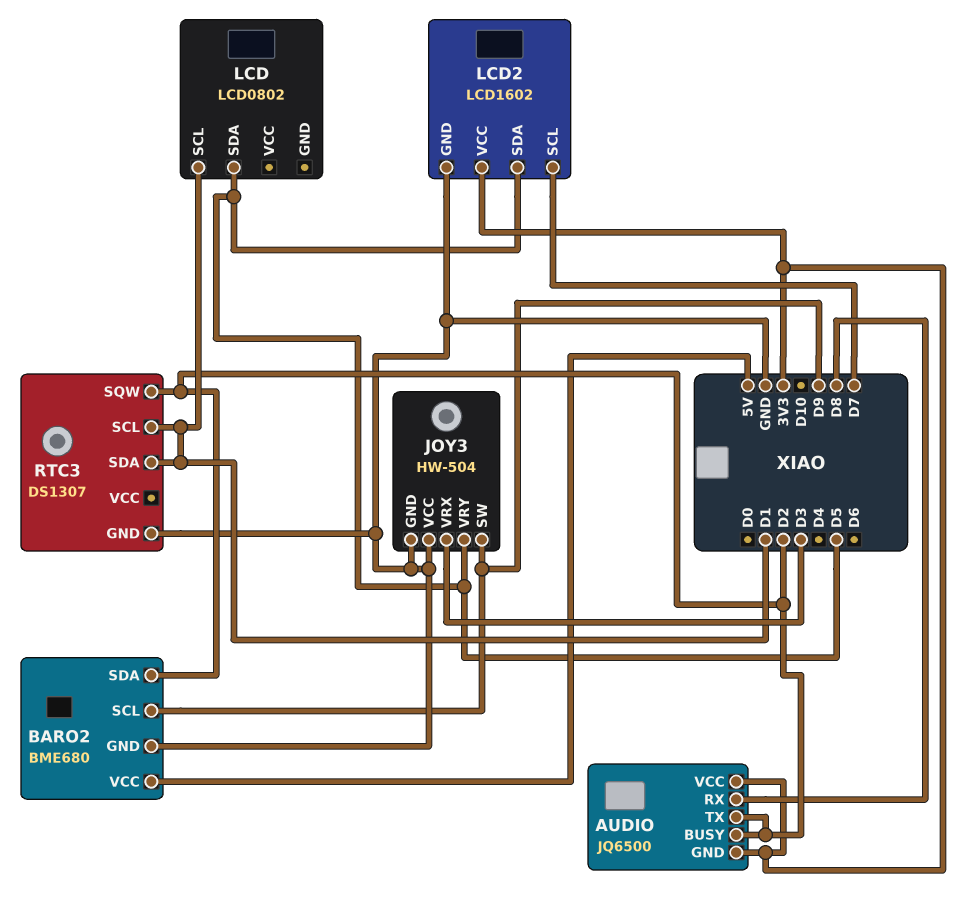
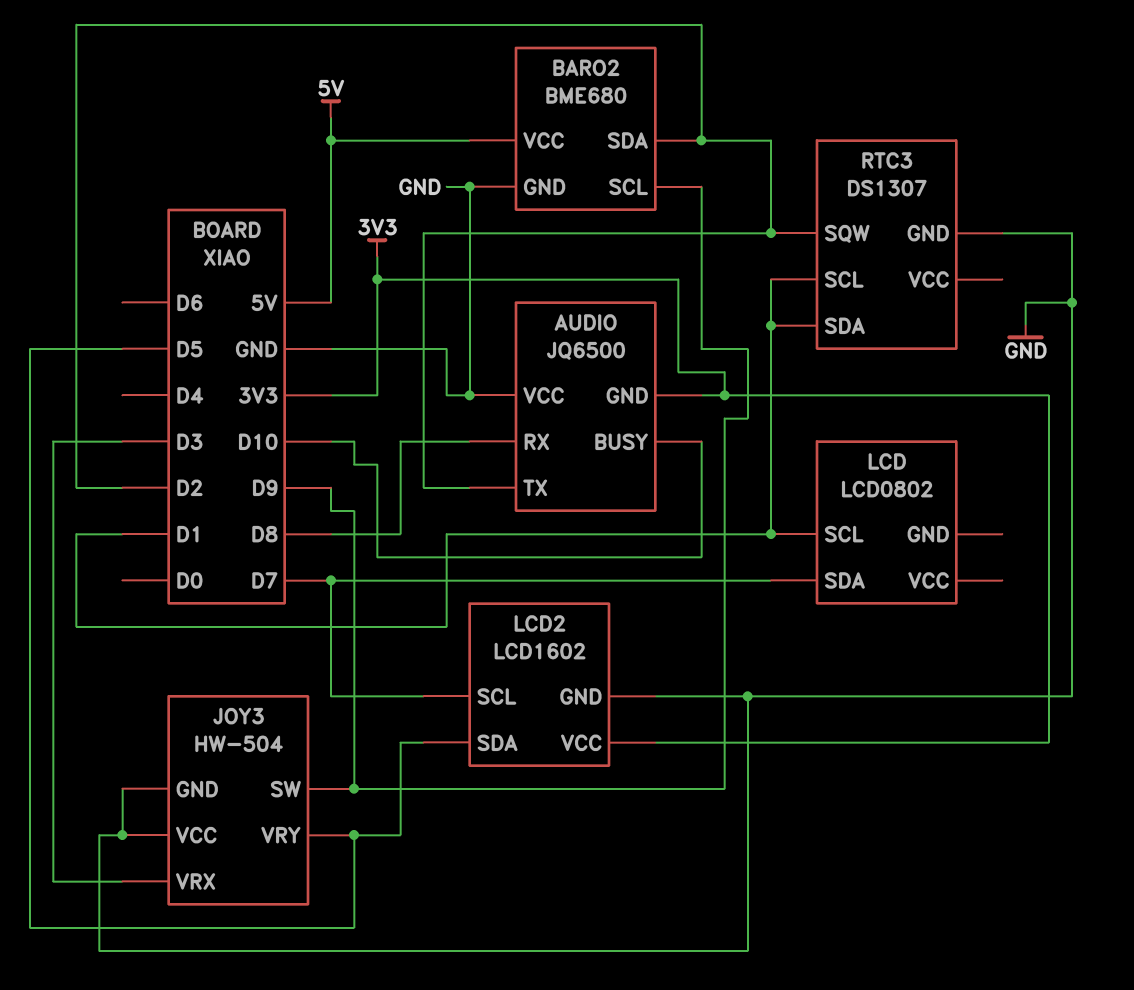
AUDIO pin BUSY: D2 -> D10
AUDIO pin VCC: 3V3 -> GND
LCD pin SDA: D5 -> D7

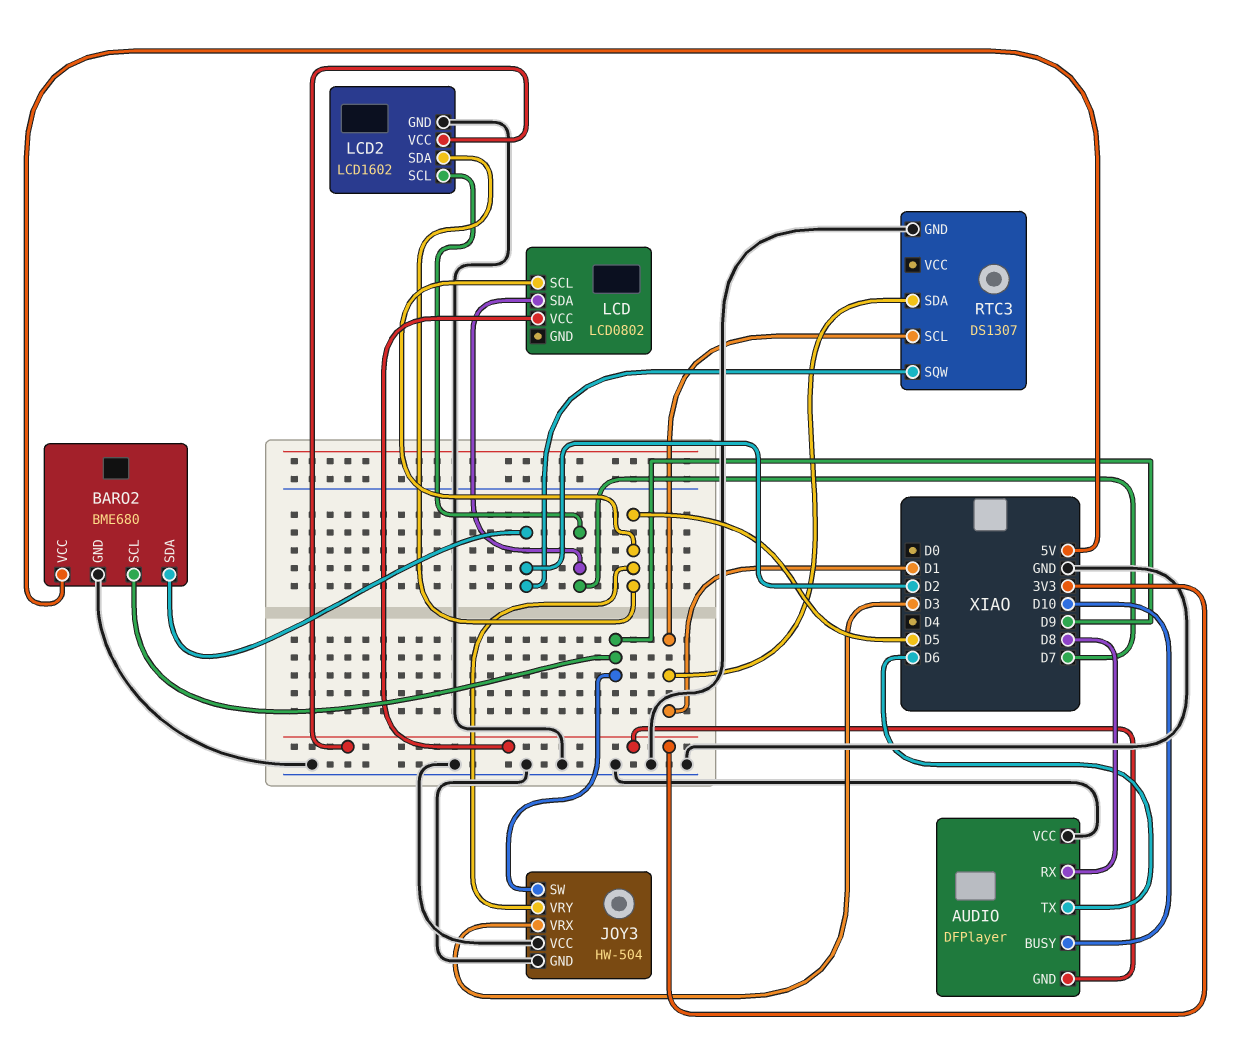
AUDIO: JQ6500 -> DFPlayer
AUDIO pin TX: D2 -> D6
LCD pin SCL: D1 -> D5
LCD pin VCC: none -> 3V3

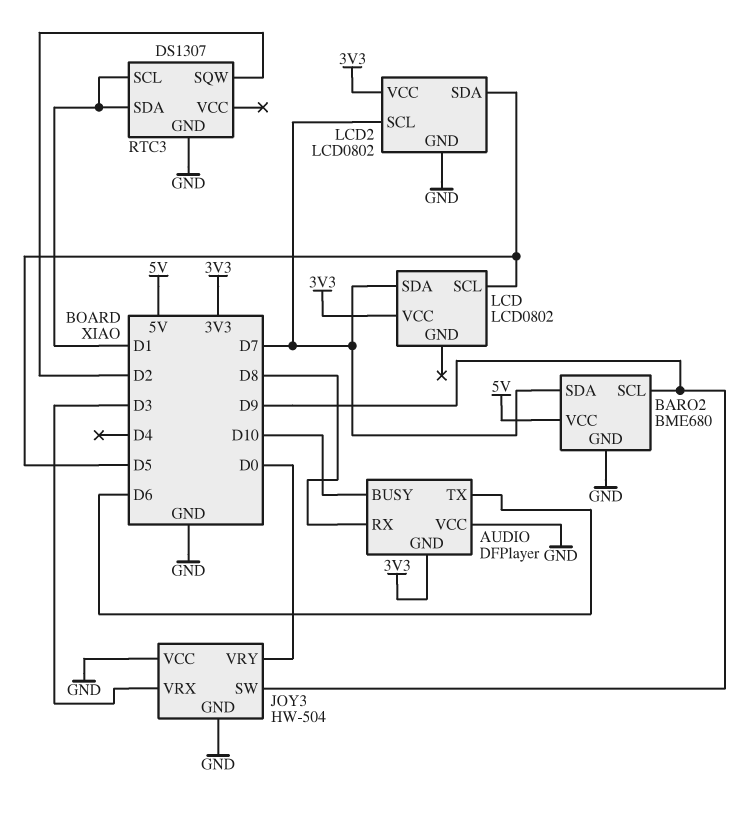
BARO2 pin SDA: D2 -> D7
JOY3 pin VRY: D5 -> D0
LCD2: LCD1602 -> LCD0802

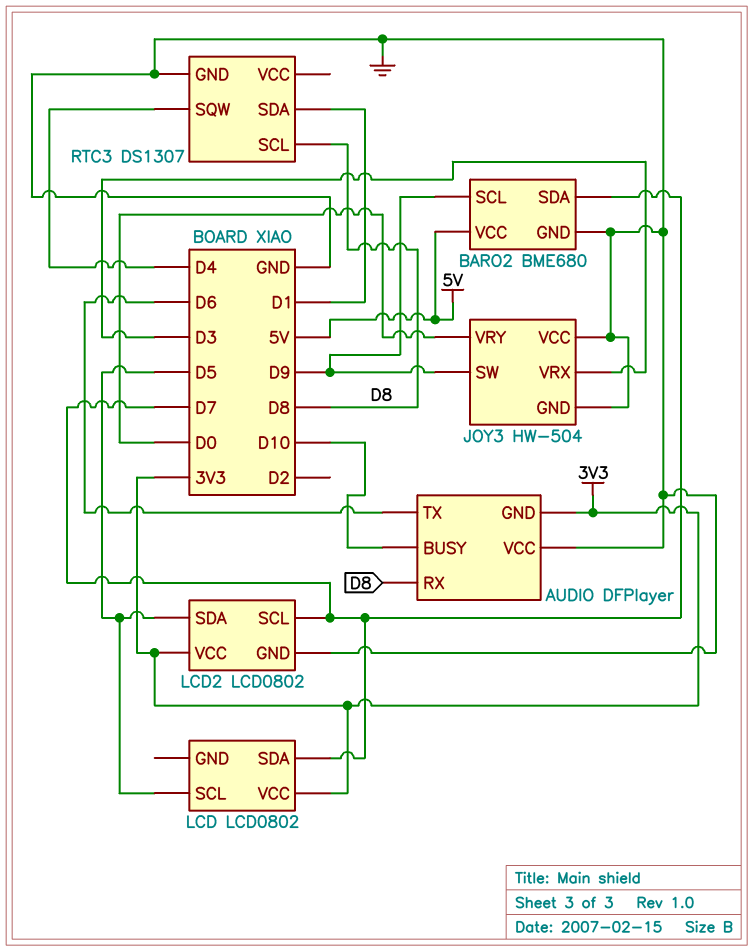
RTC3 pin SCL: D1 -> D8
RTC3 pin SQW: D2 -> D4

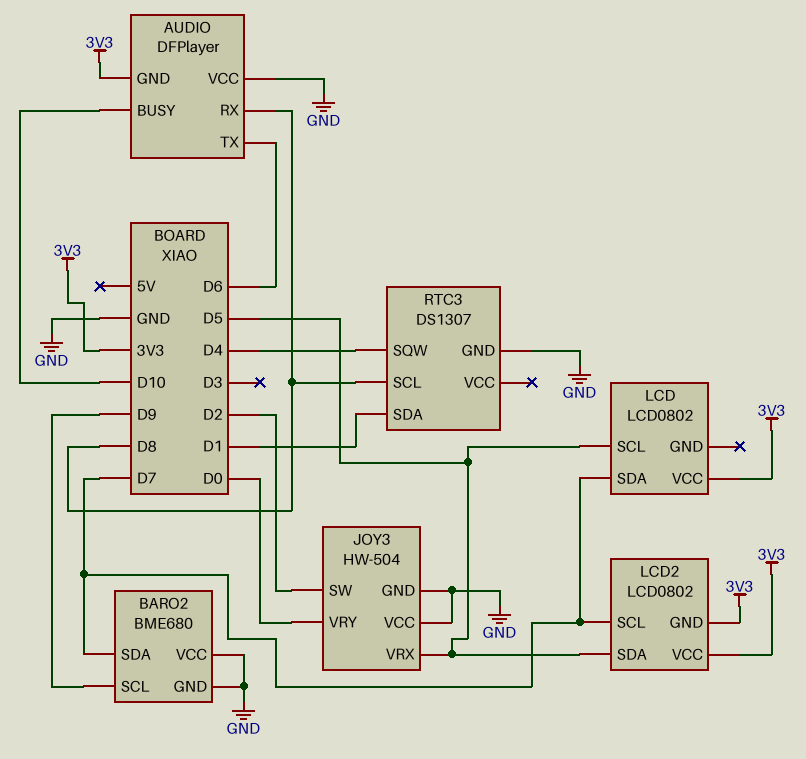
BARO2 pin VCC: 5V -> GND
JOY3 pin SW: D9 -> D2
JOY3 pin VRX: D3 -> D5
LCD2 pin GND: GND -> 3V3

